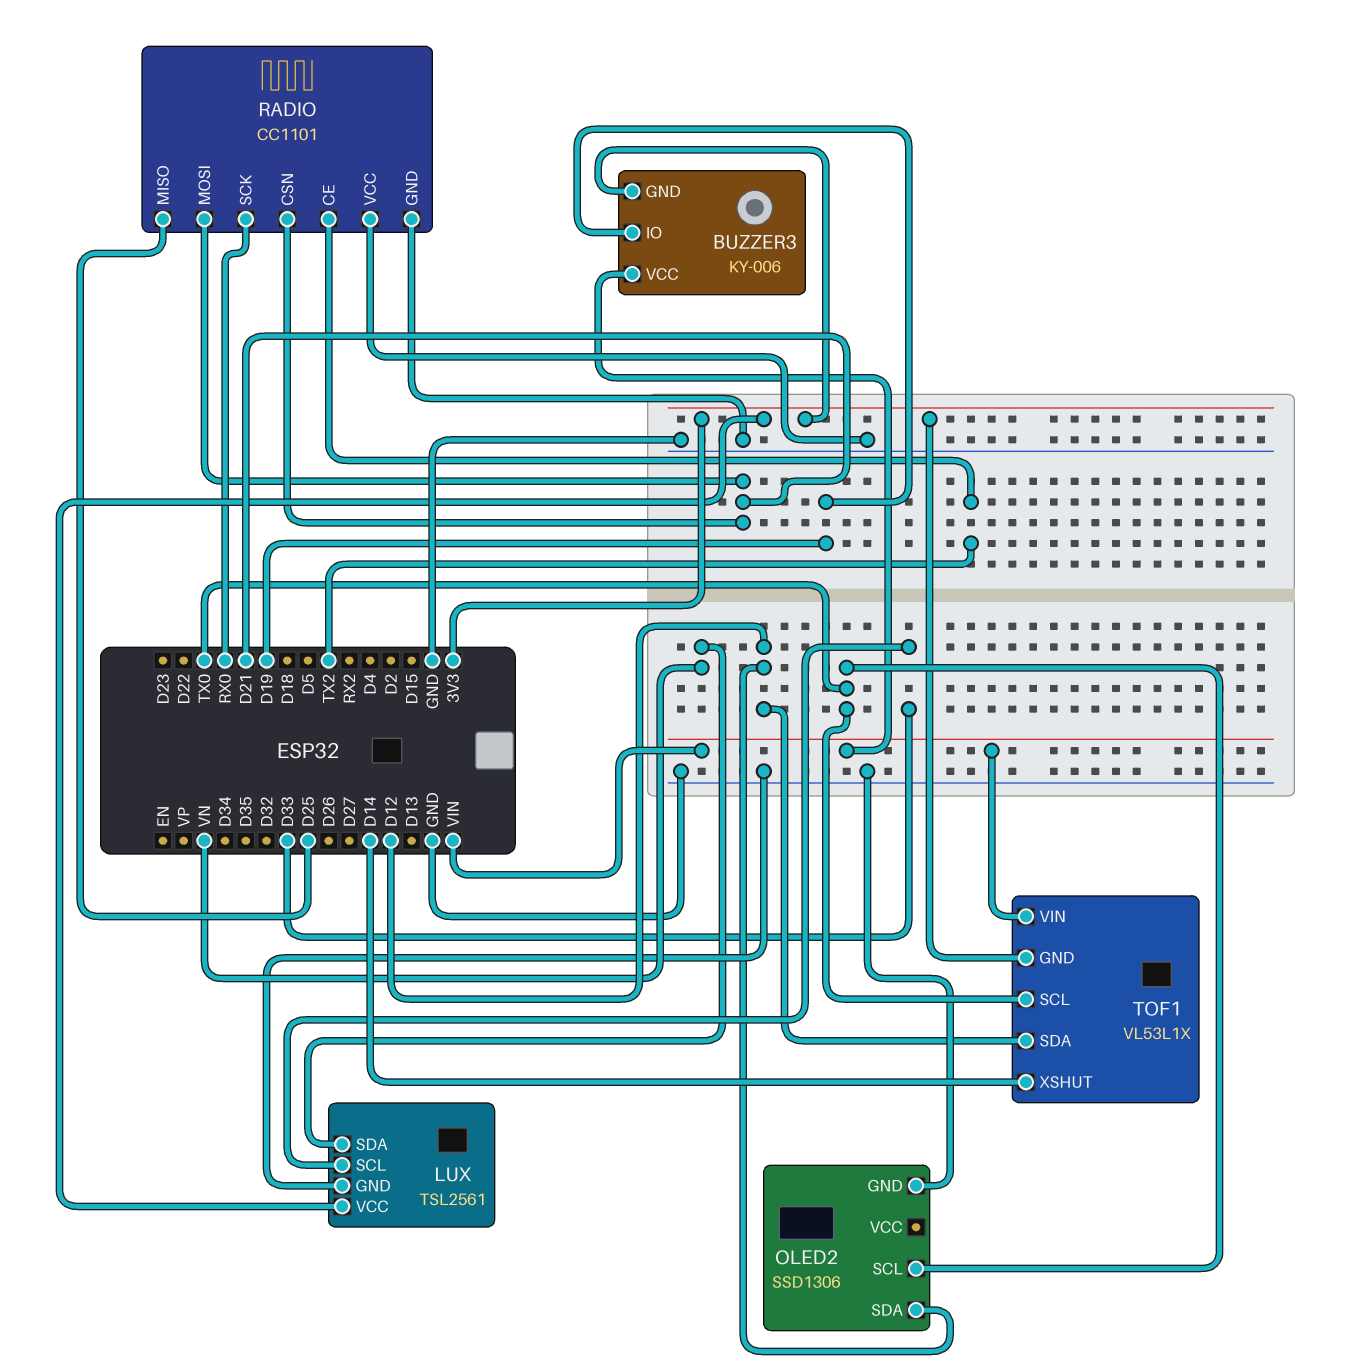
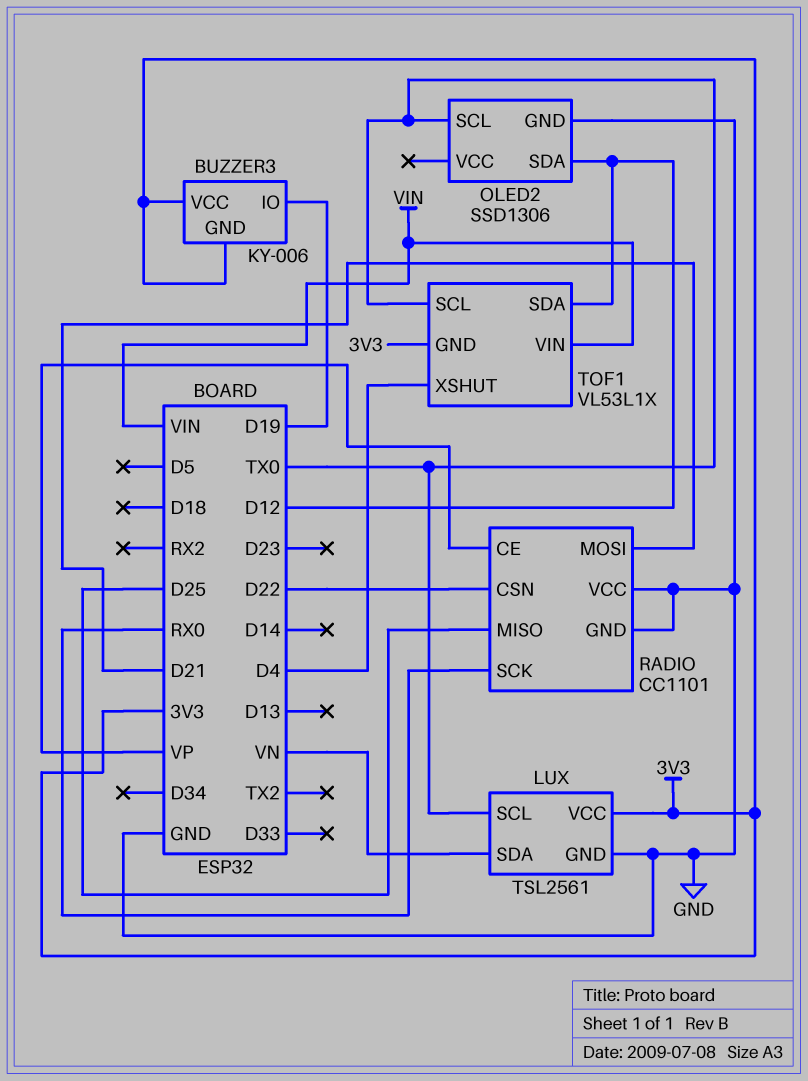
BUZZER3 pin VCC: VIN -> 3V3
LUX pin SCL: D33 -> TX0
RADIO pin CE: TX2 -> VP
RADIO pin CSN: D21 -> D22
TOF1 pin XSHUT: D14 -> D4

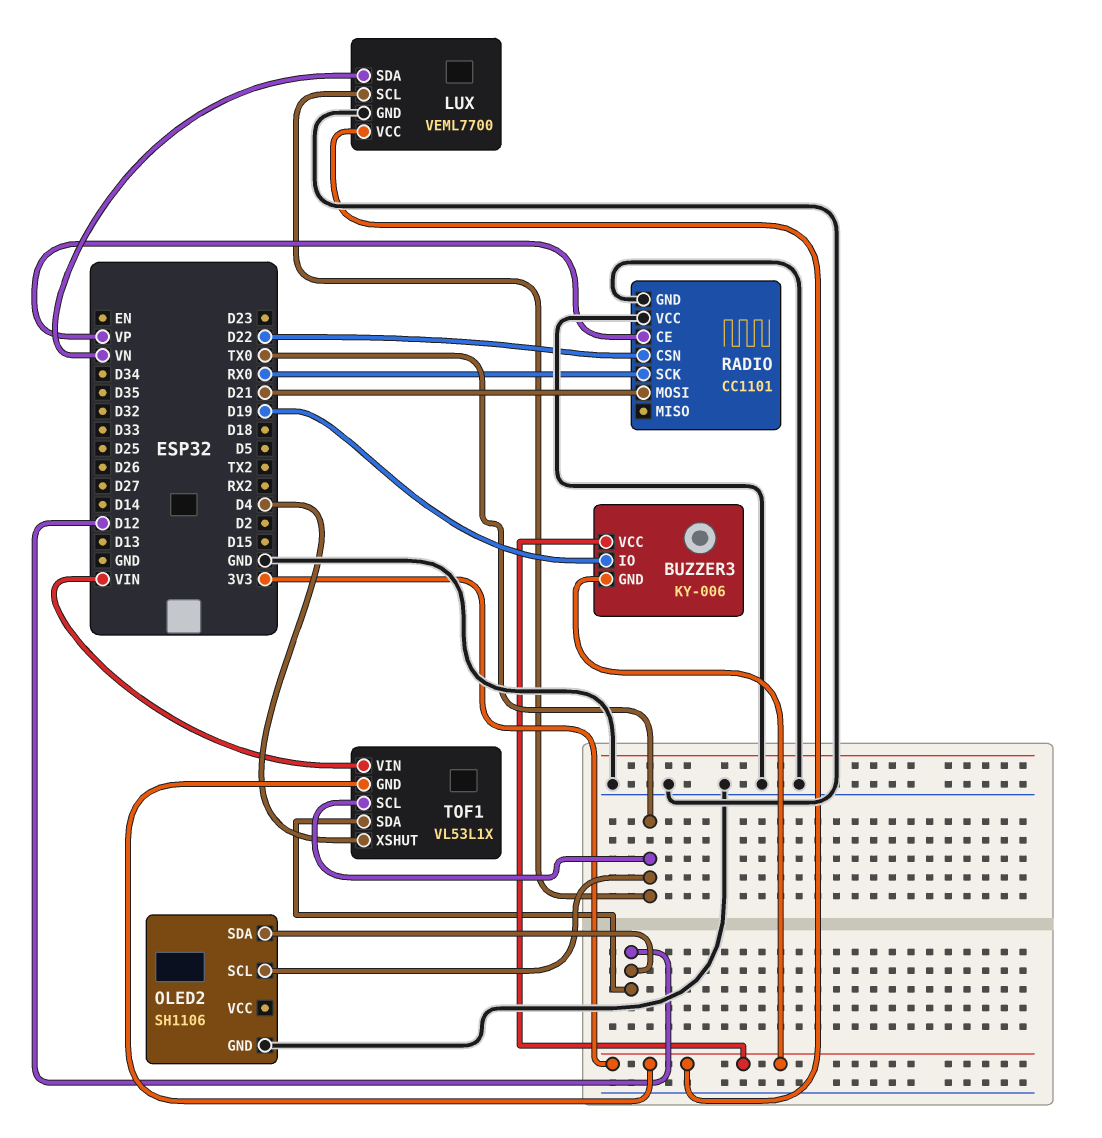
LUX: TSL2561 -> VEML7700
OLED2: SSD1306 -> SH1106
RADIO pin MISO: D25 -> none

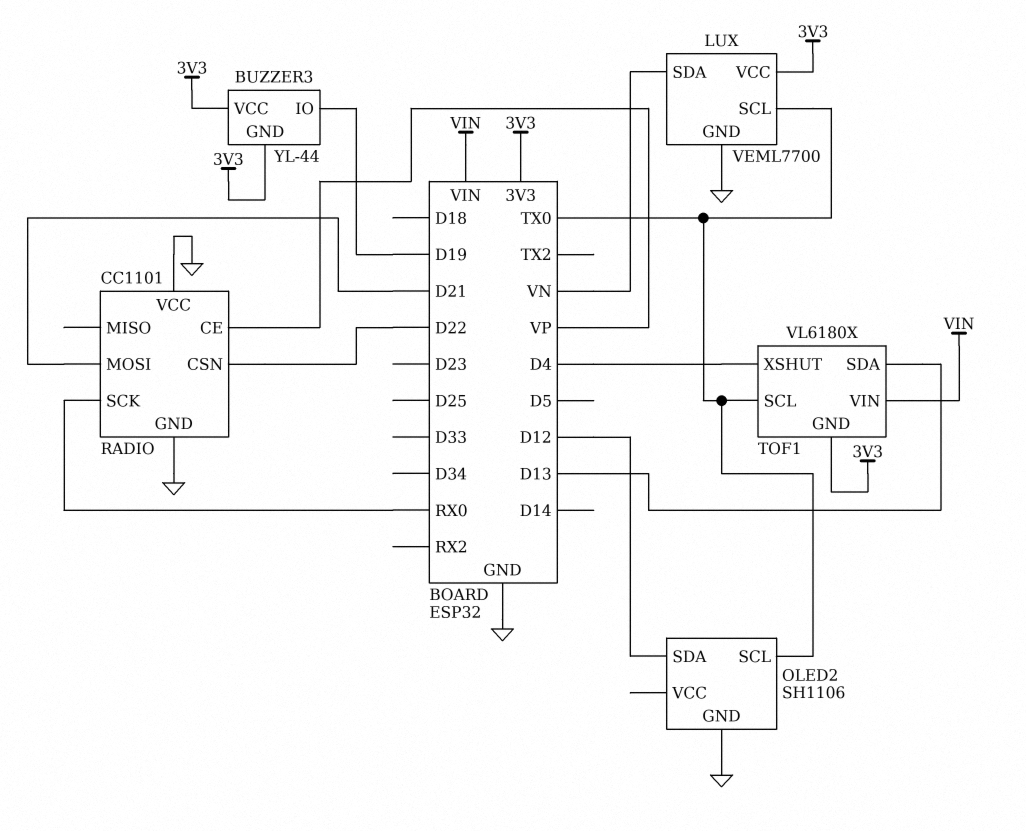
BUZZER3: KY-006 -> YL-44
TOF1: VL53L1X -> VL6180X
TOF1 pin SDA: D12 -> D13

